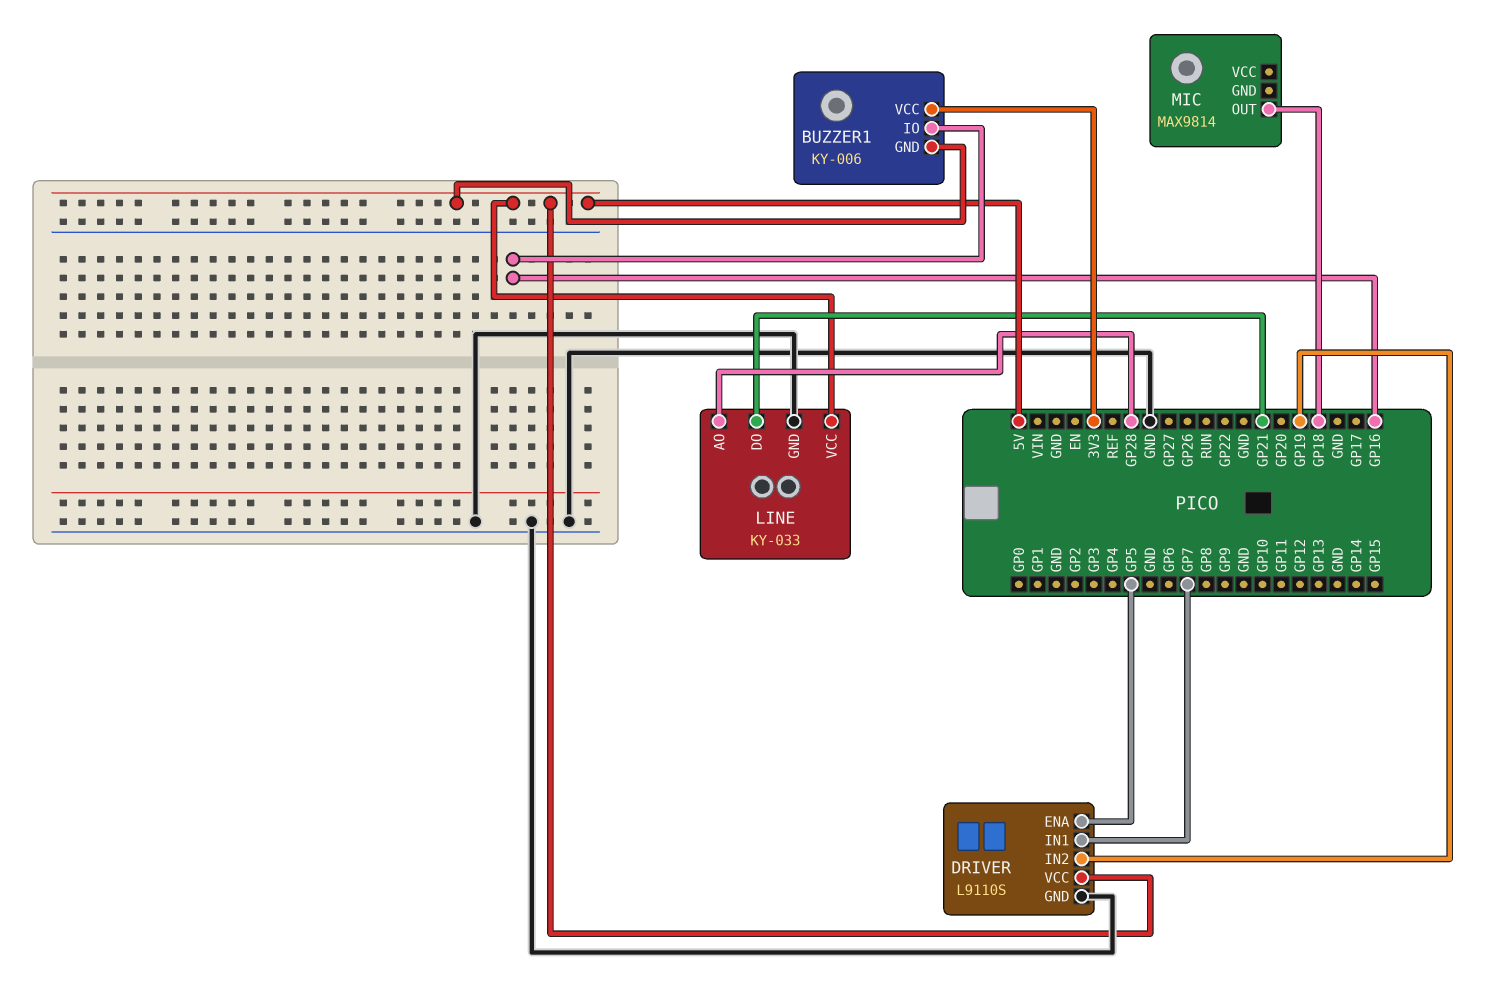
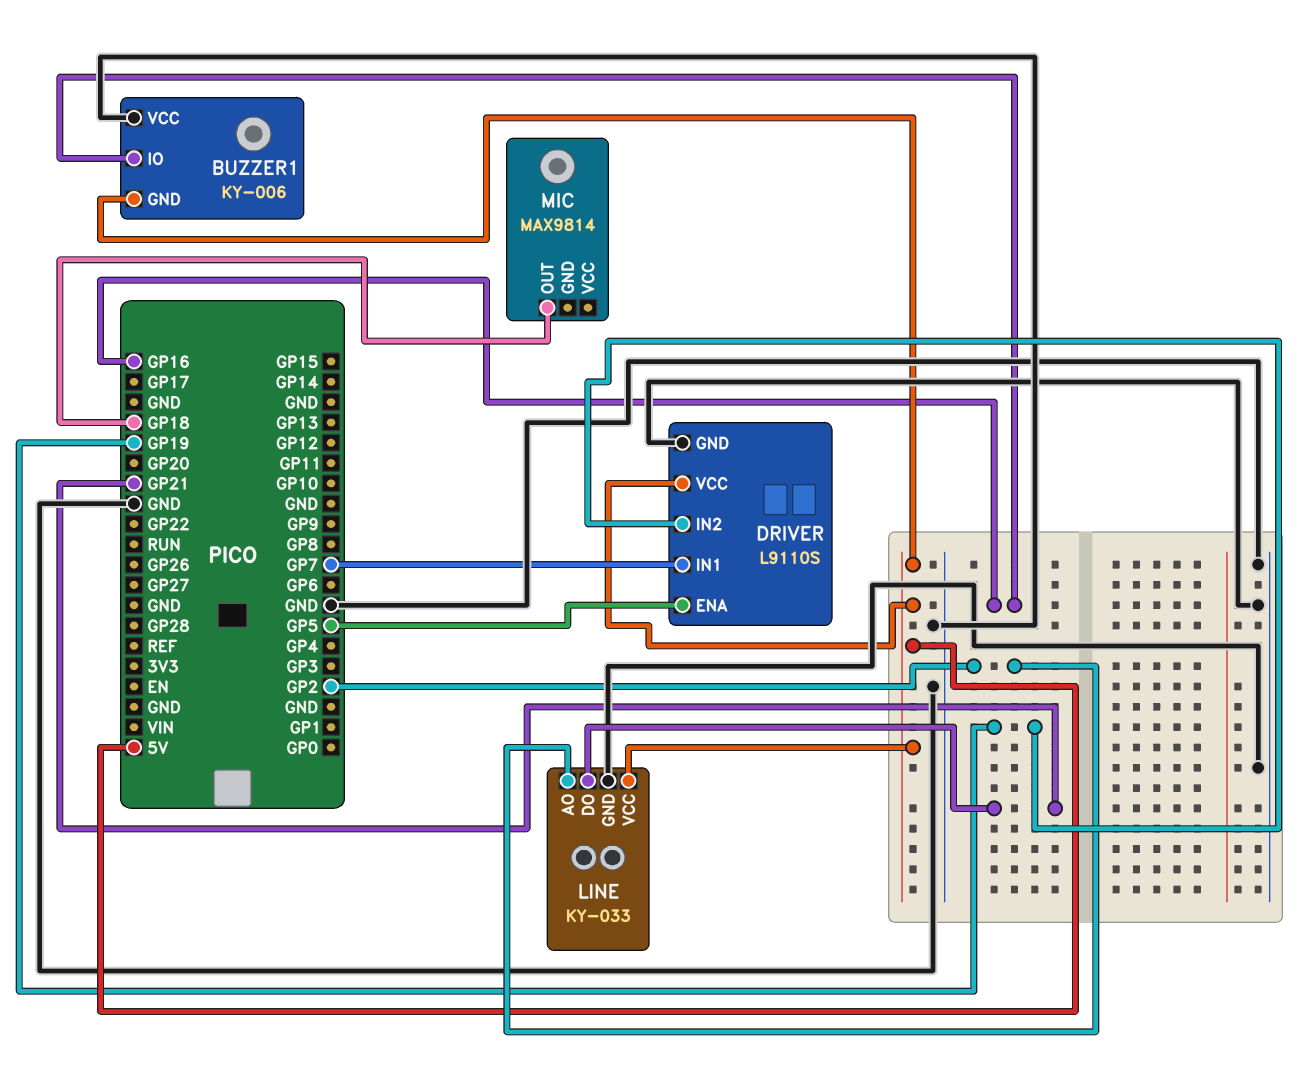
BUZZER1 pin VCC: 3V3 -> GND
LINE pin AO: GP28 -> GP2

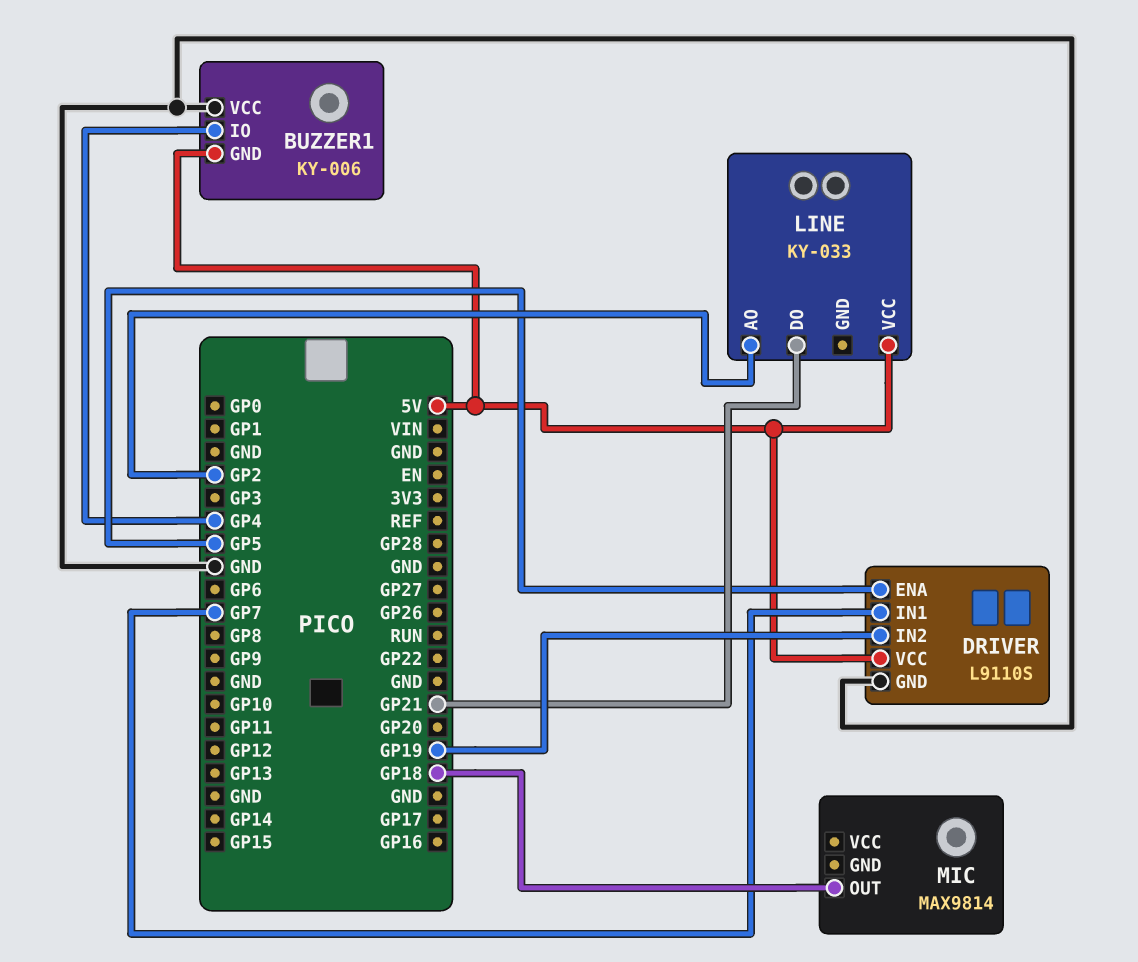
BUZZER1 pin IO: GP16 -> GP4
LINE pin GND: GND -> none

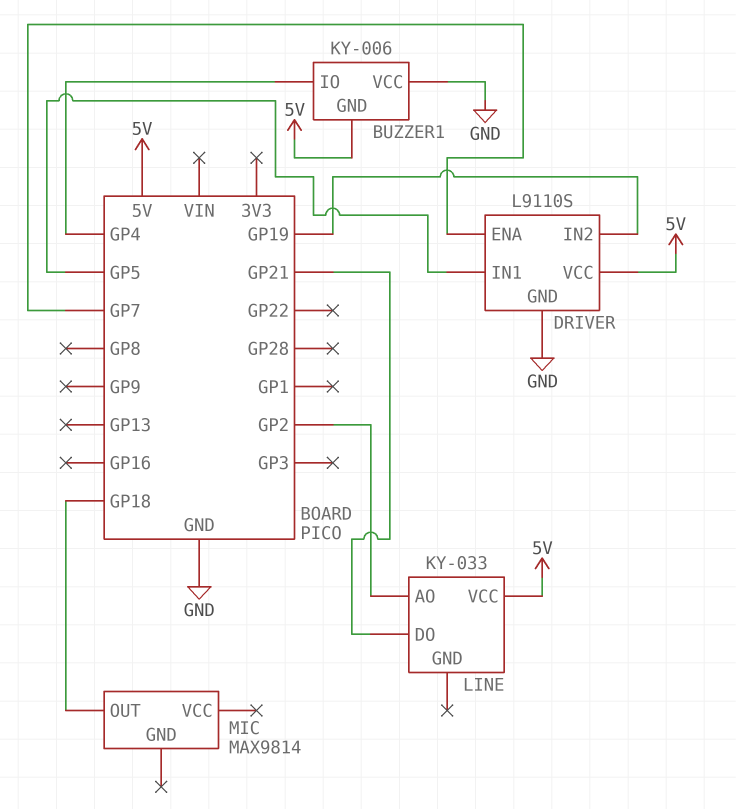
DRIVER pin ENA: GP5 -> GP7
DRIVER pin IN1: GP7 -> GP5

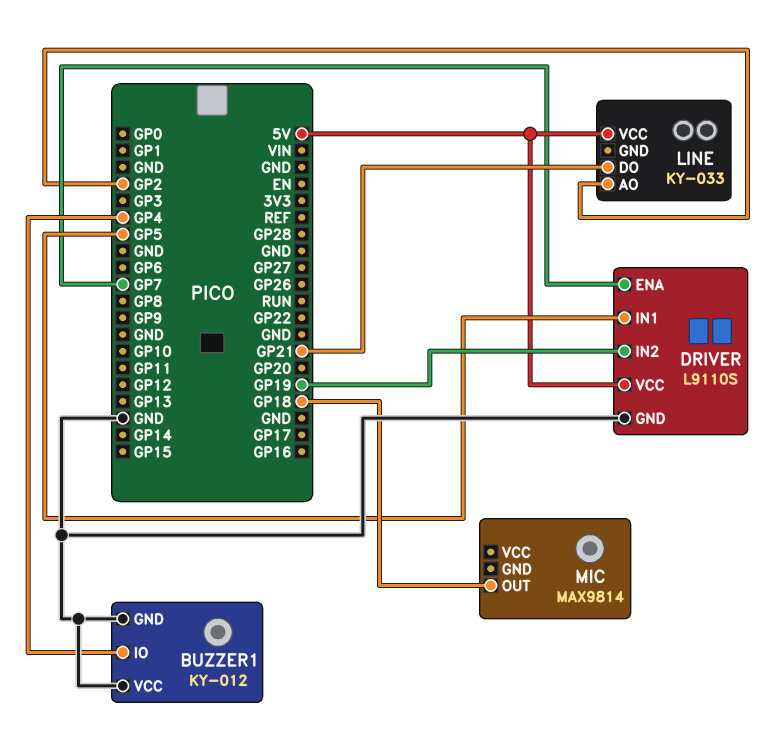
BUZZER1: KY-006 -> KY-012
BUZZER1 pin GND: 5V -> GND

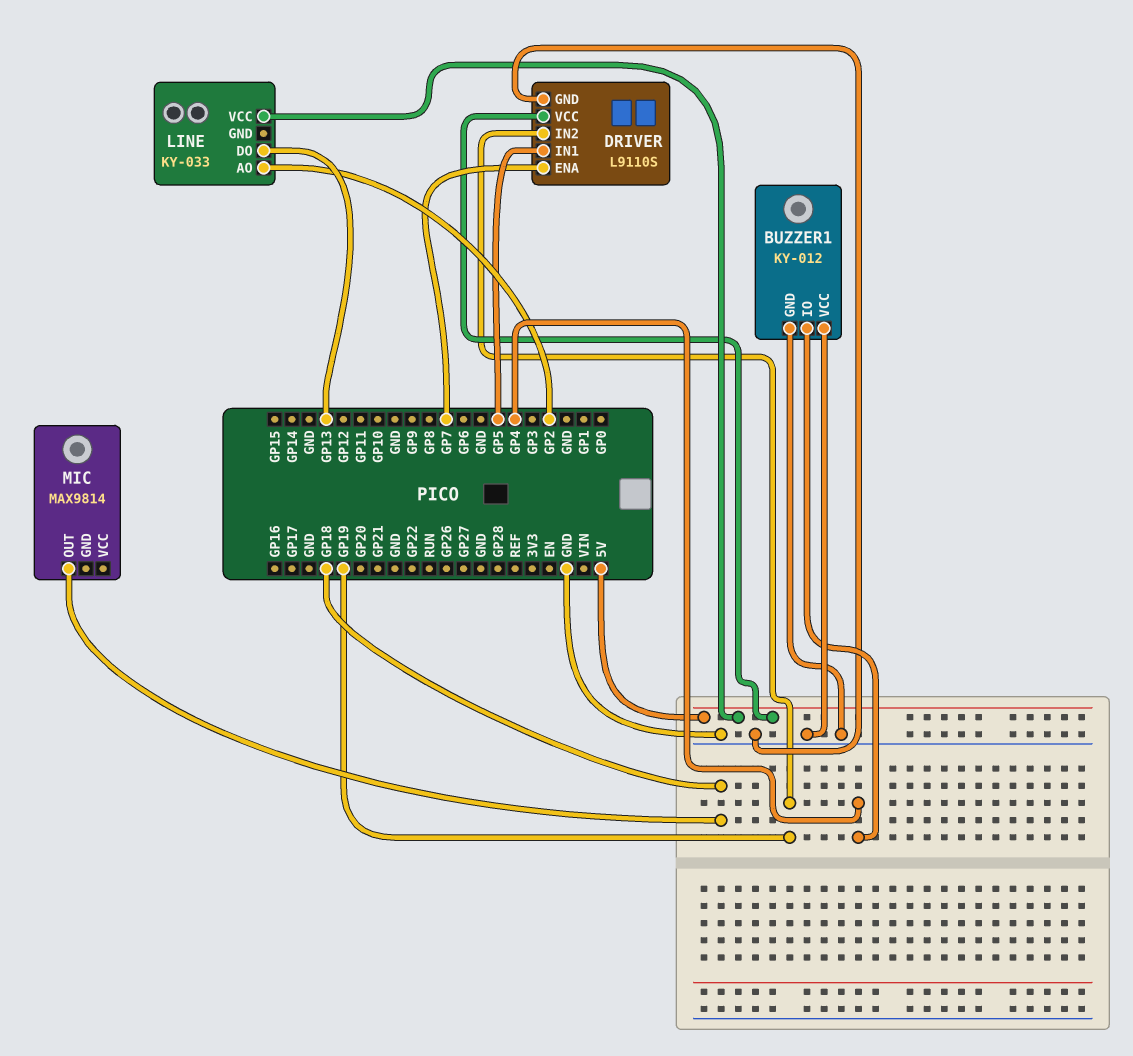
LINE pin DO: GP21 -> GP13

